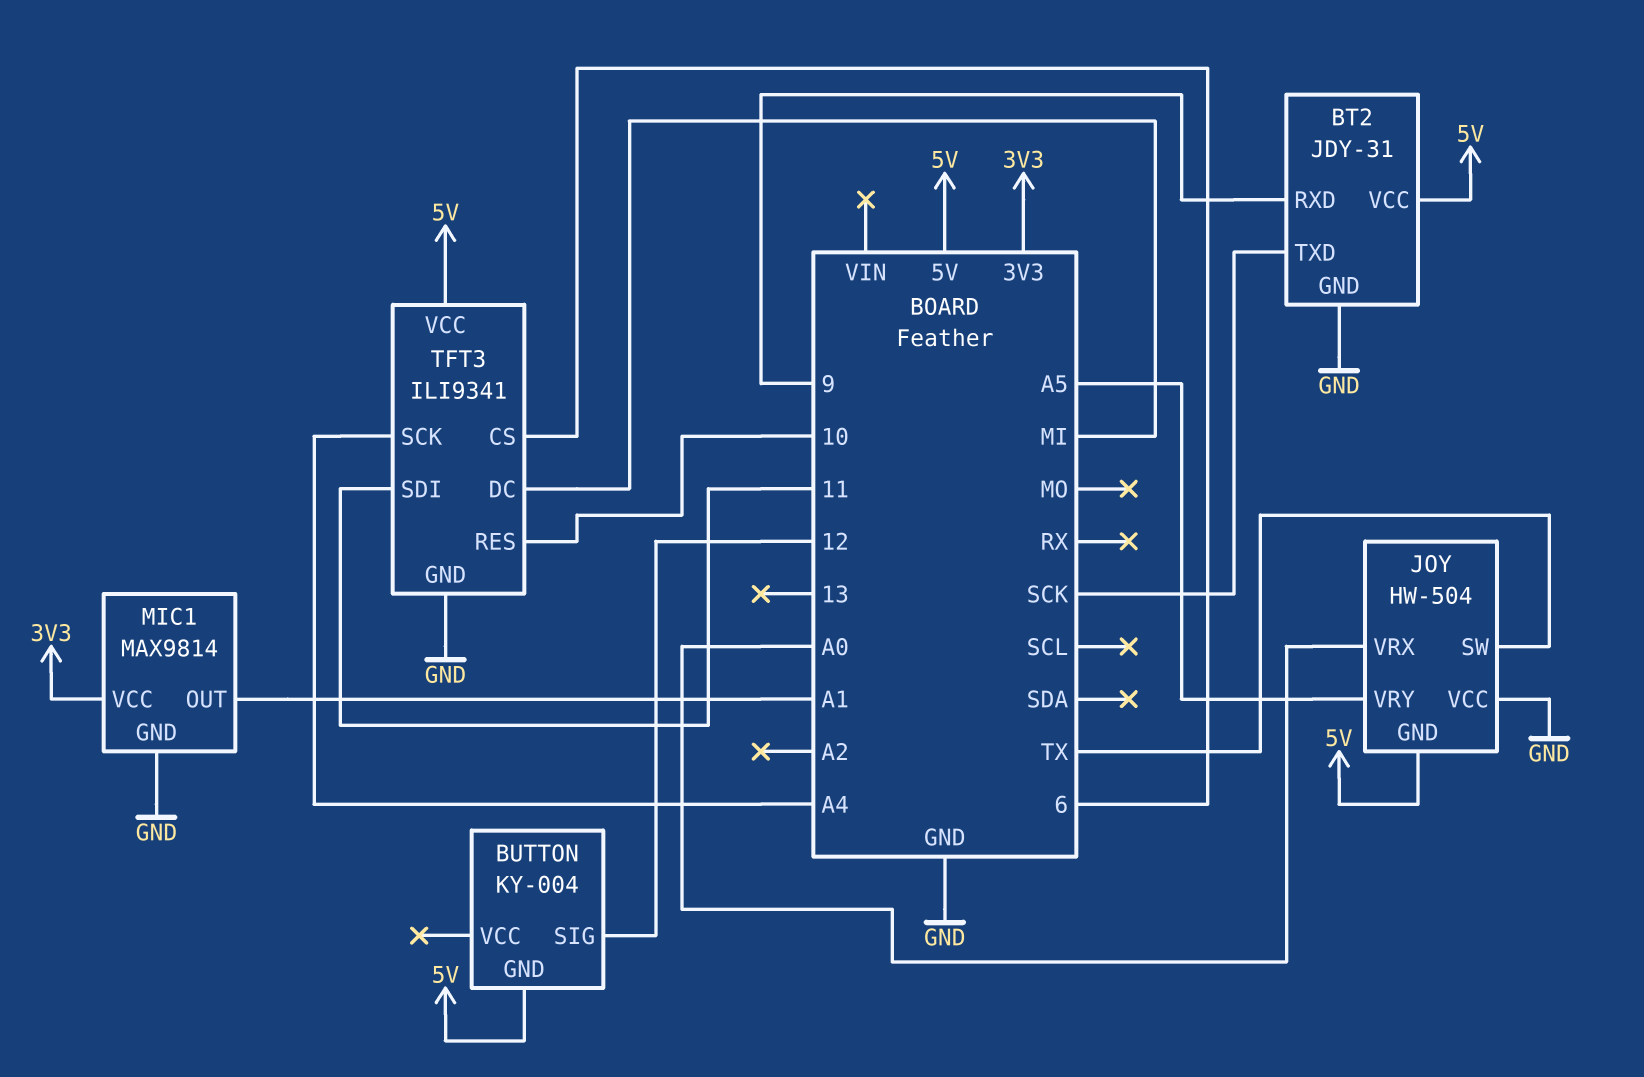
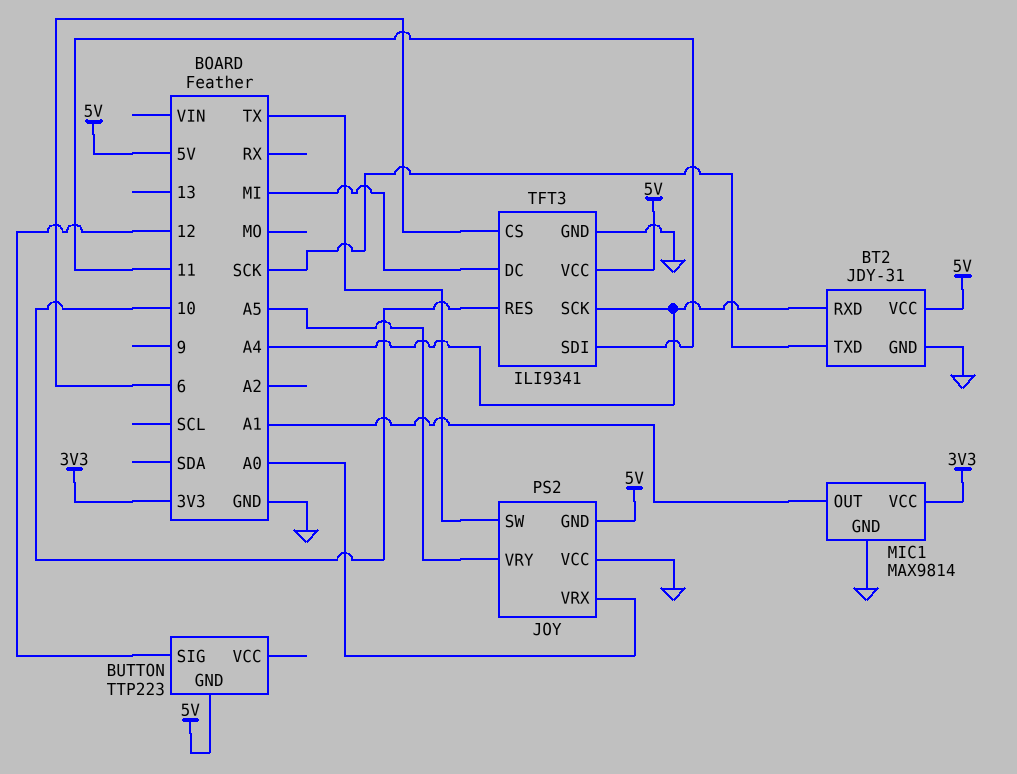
BT2 pin RXD: 9 -> A4
BUTTON: KY-004 -> TTP223
JOY: HW-504 -> PS2

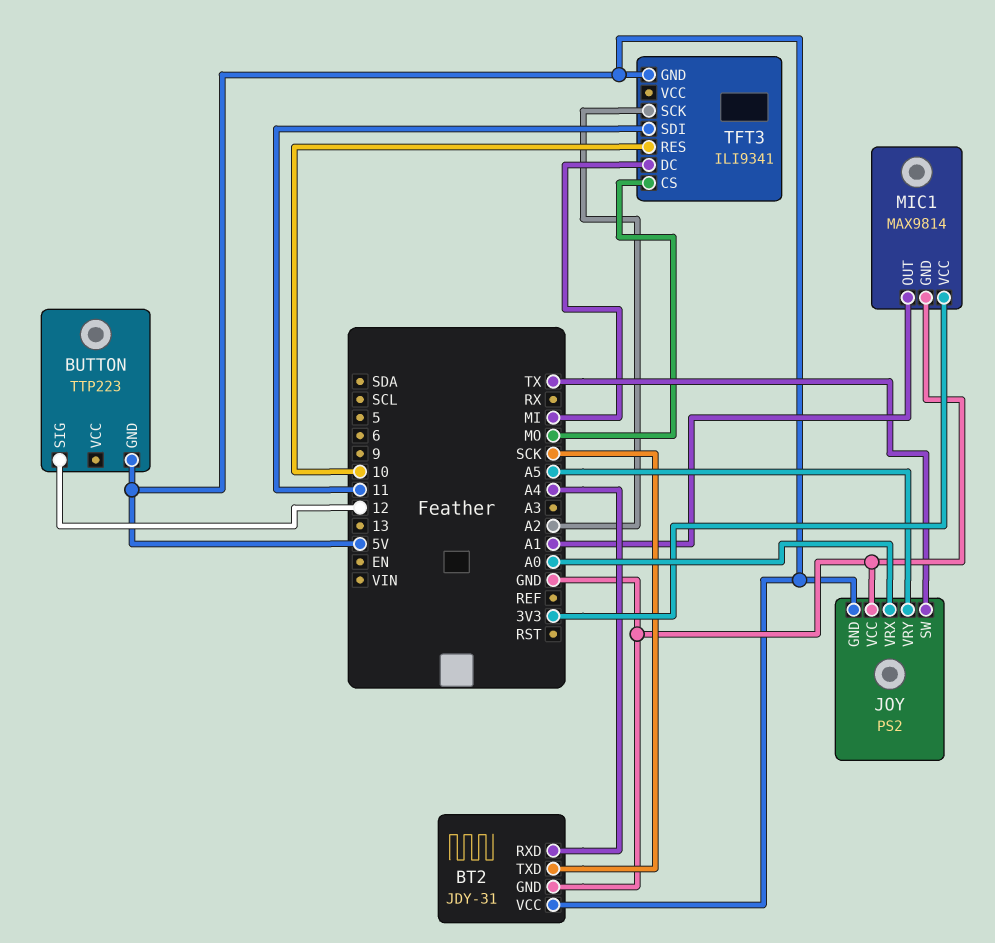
TFT3 pin CS: 6 -> MO
TFT3 pin GND: GND -> 5V
TFT3 pin SCK: A4 -> A2
TFT3 pin VCC: 5V -> none

